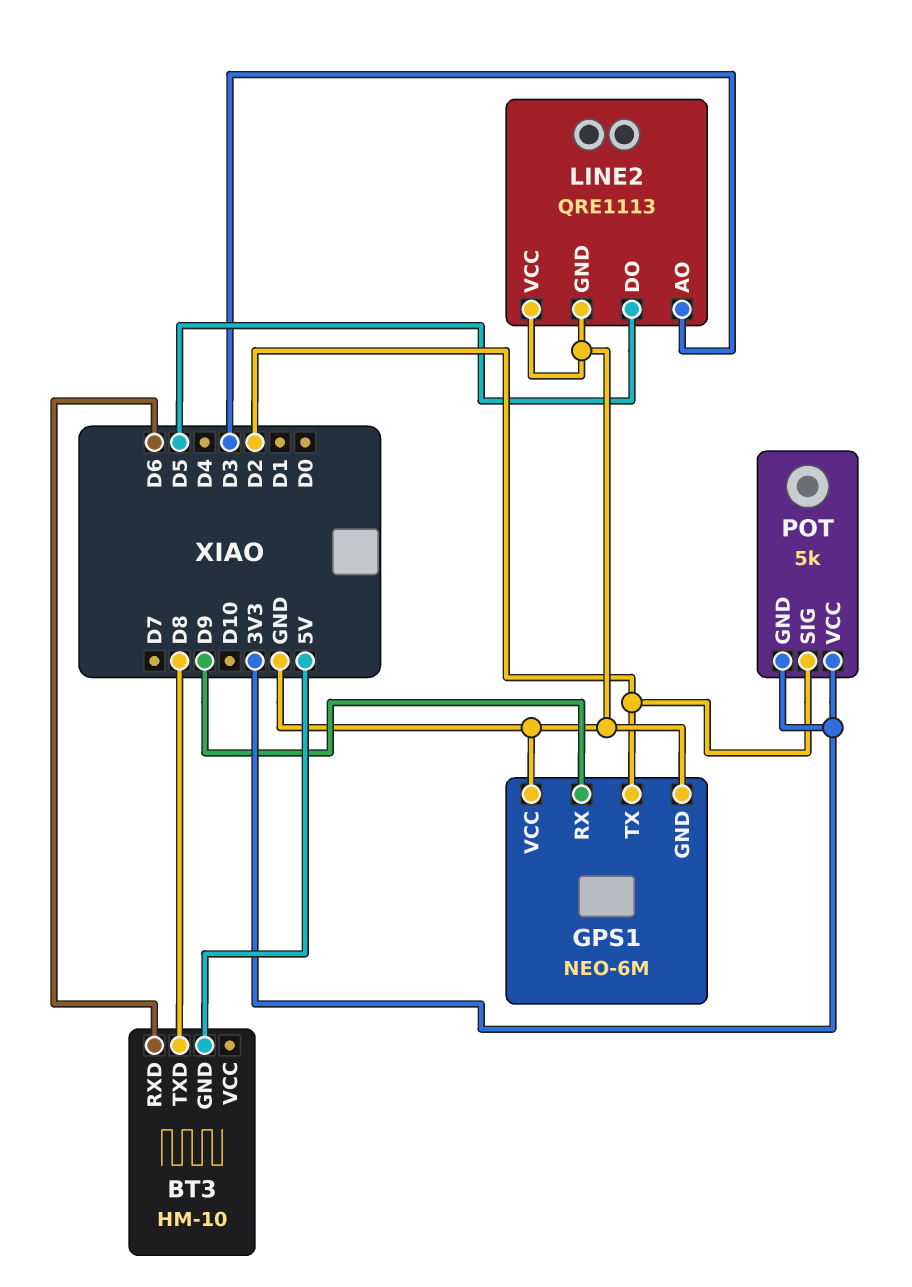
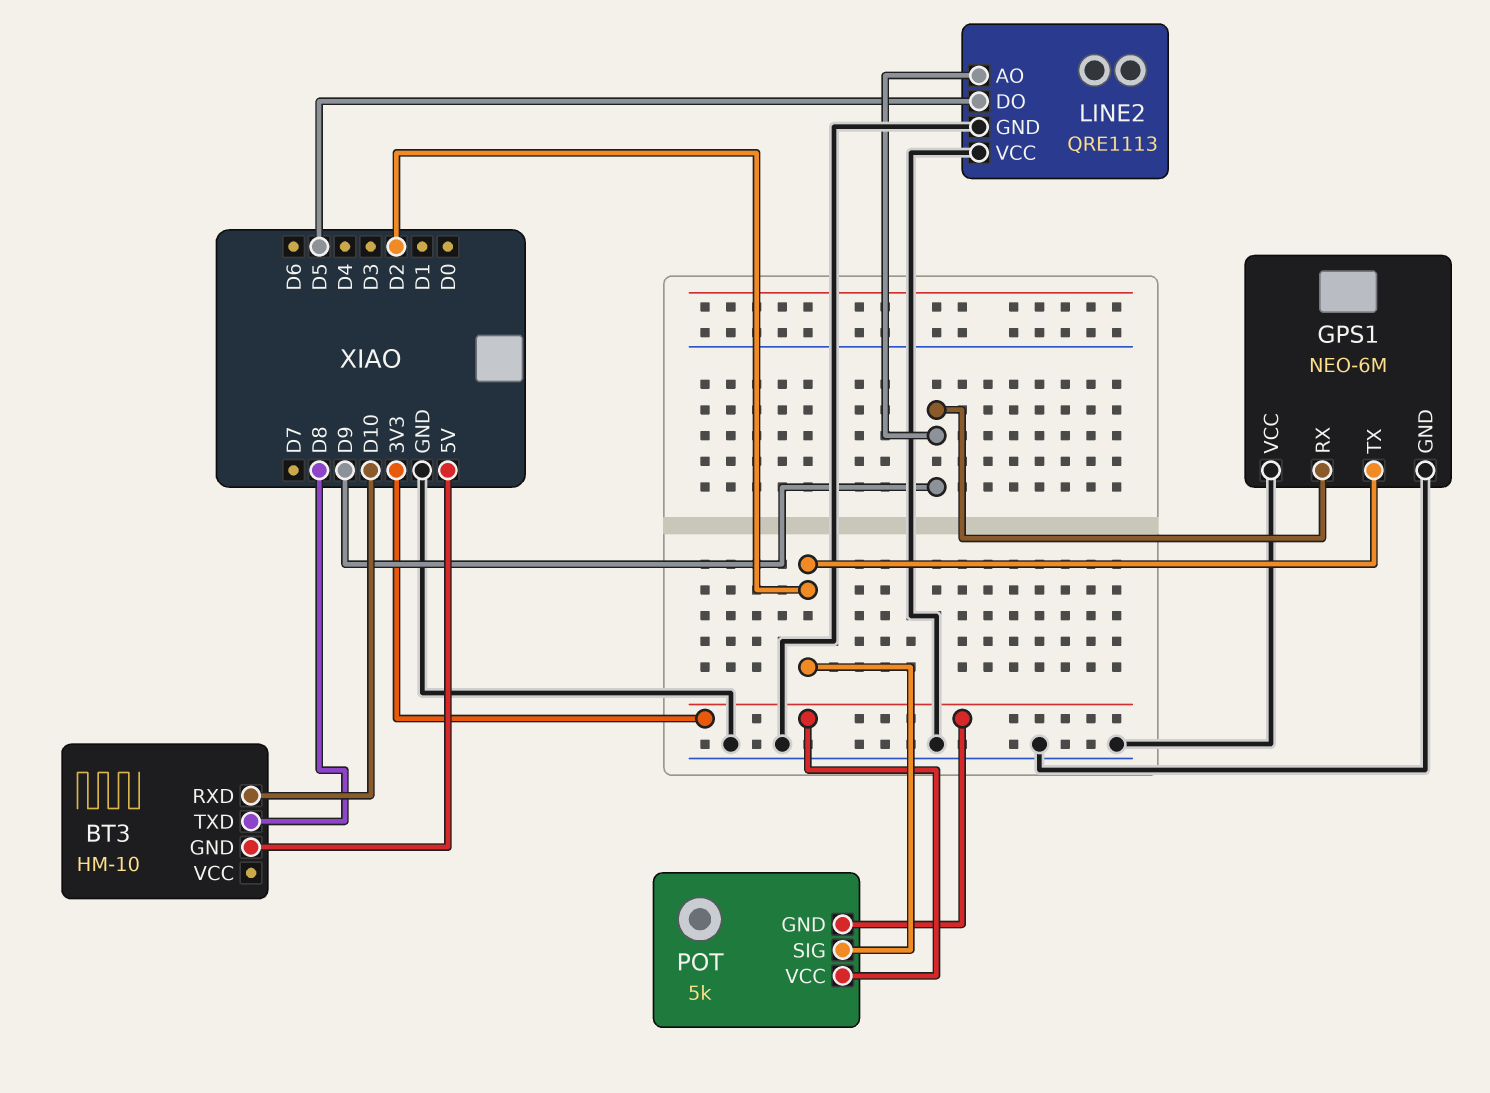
BT3 pin RXD: D6 -> D10
LINE2 pin AO: D3 -> D9

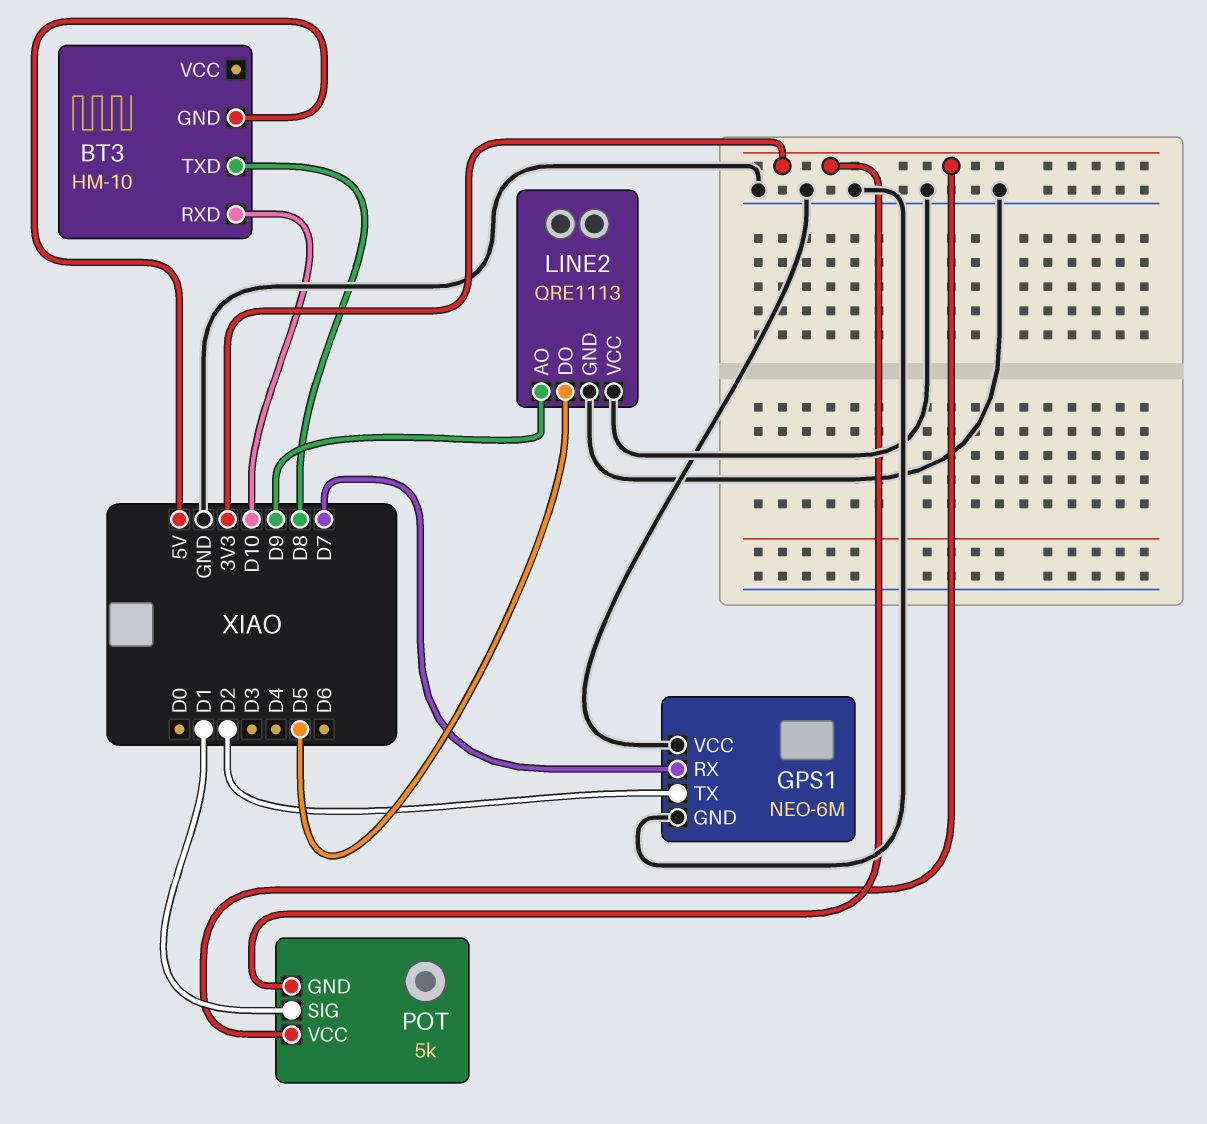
GPS1 pin RX: D9 -> D7
POT pin SIG: D2 -> D1

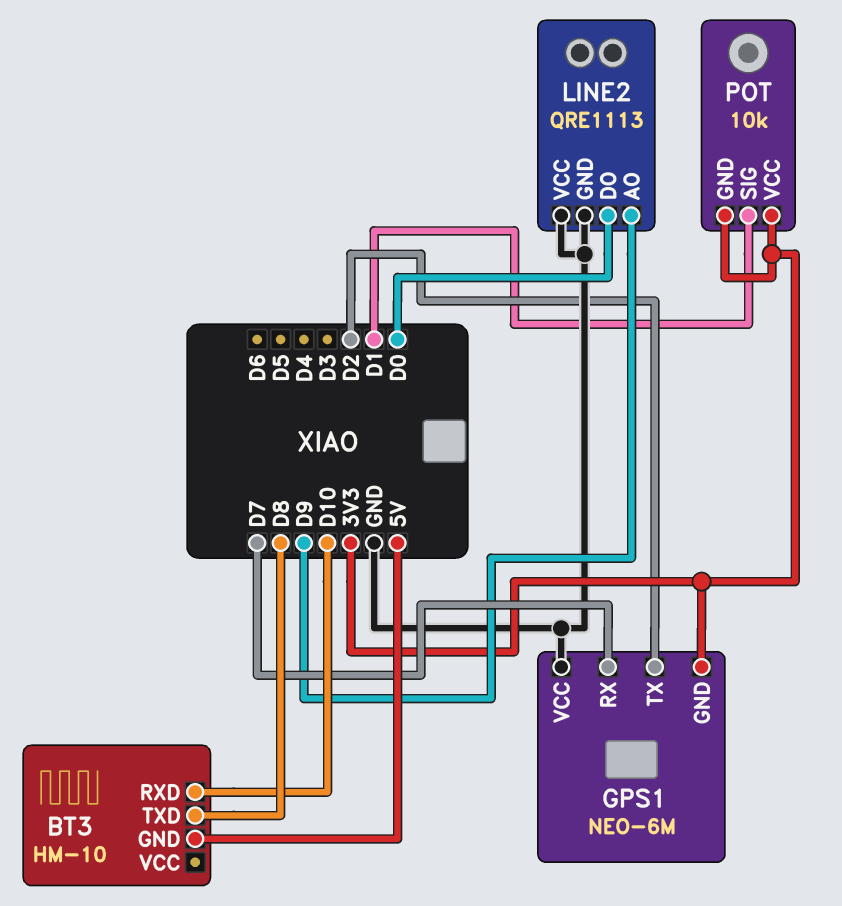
GPS1 pin GND: GND -> 3V3
LINE2 pin DO: D5 -> D0
POT: 5k -> 10k

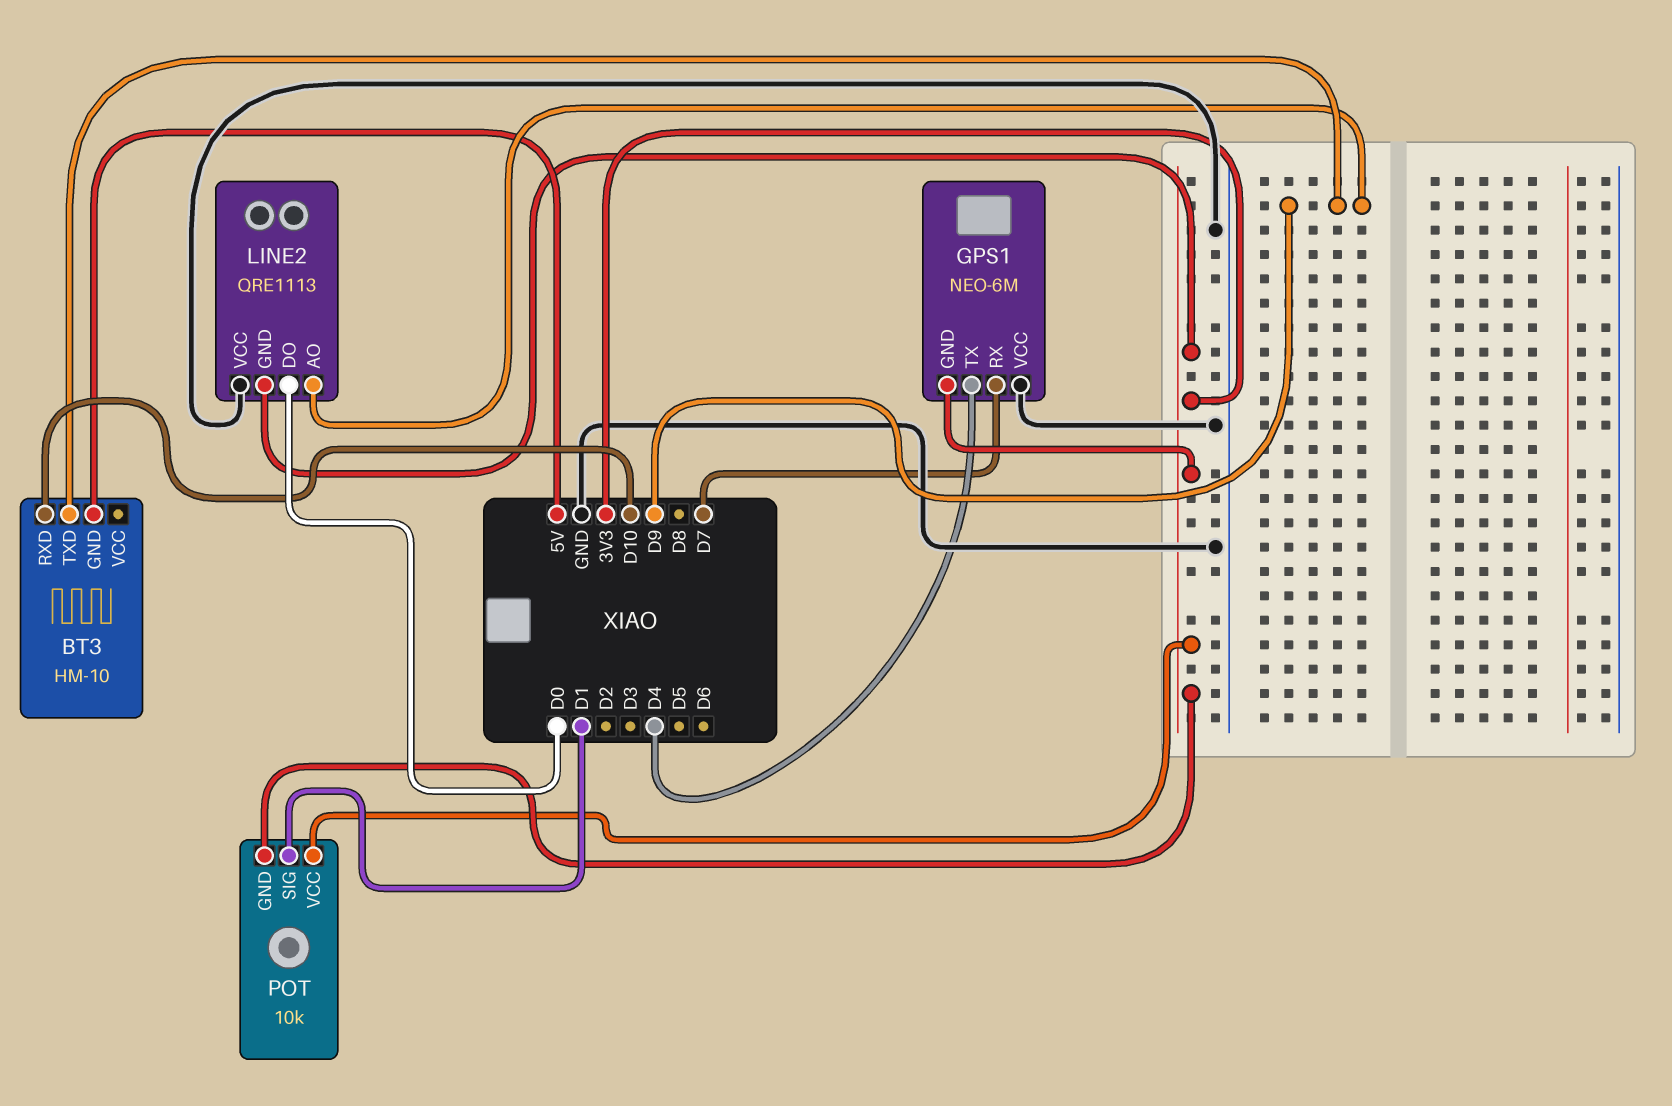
BT3 pin TXD: D8 -> D9
GPS1 pin TX: D2 -> D4
LINE2 pin GND: GND -> 3V3

